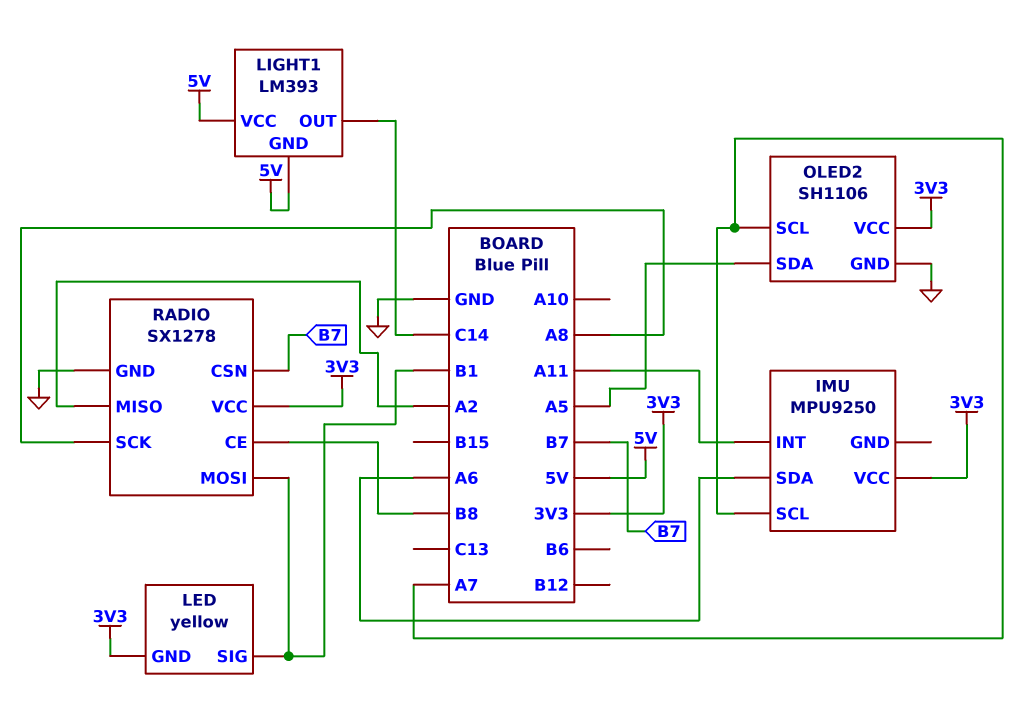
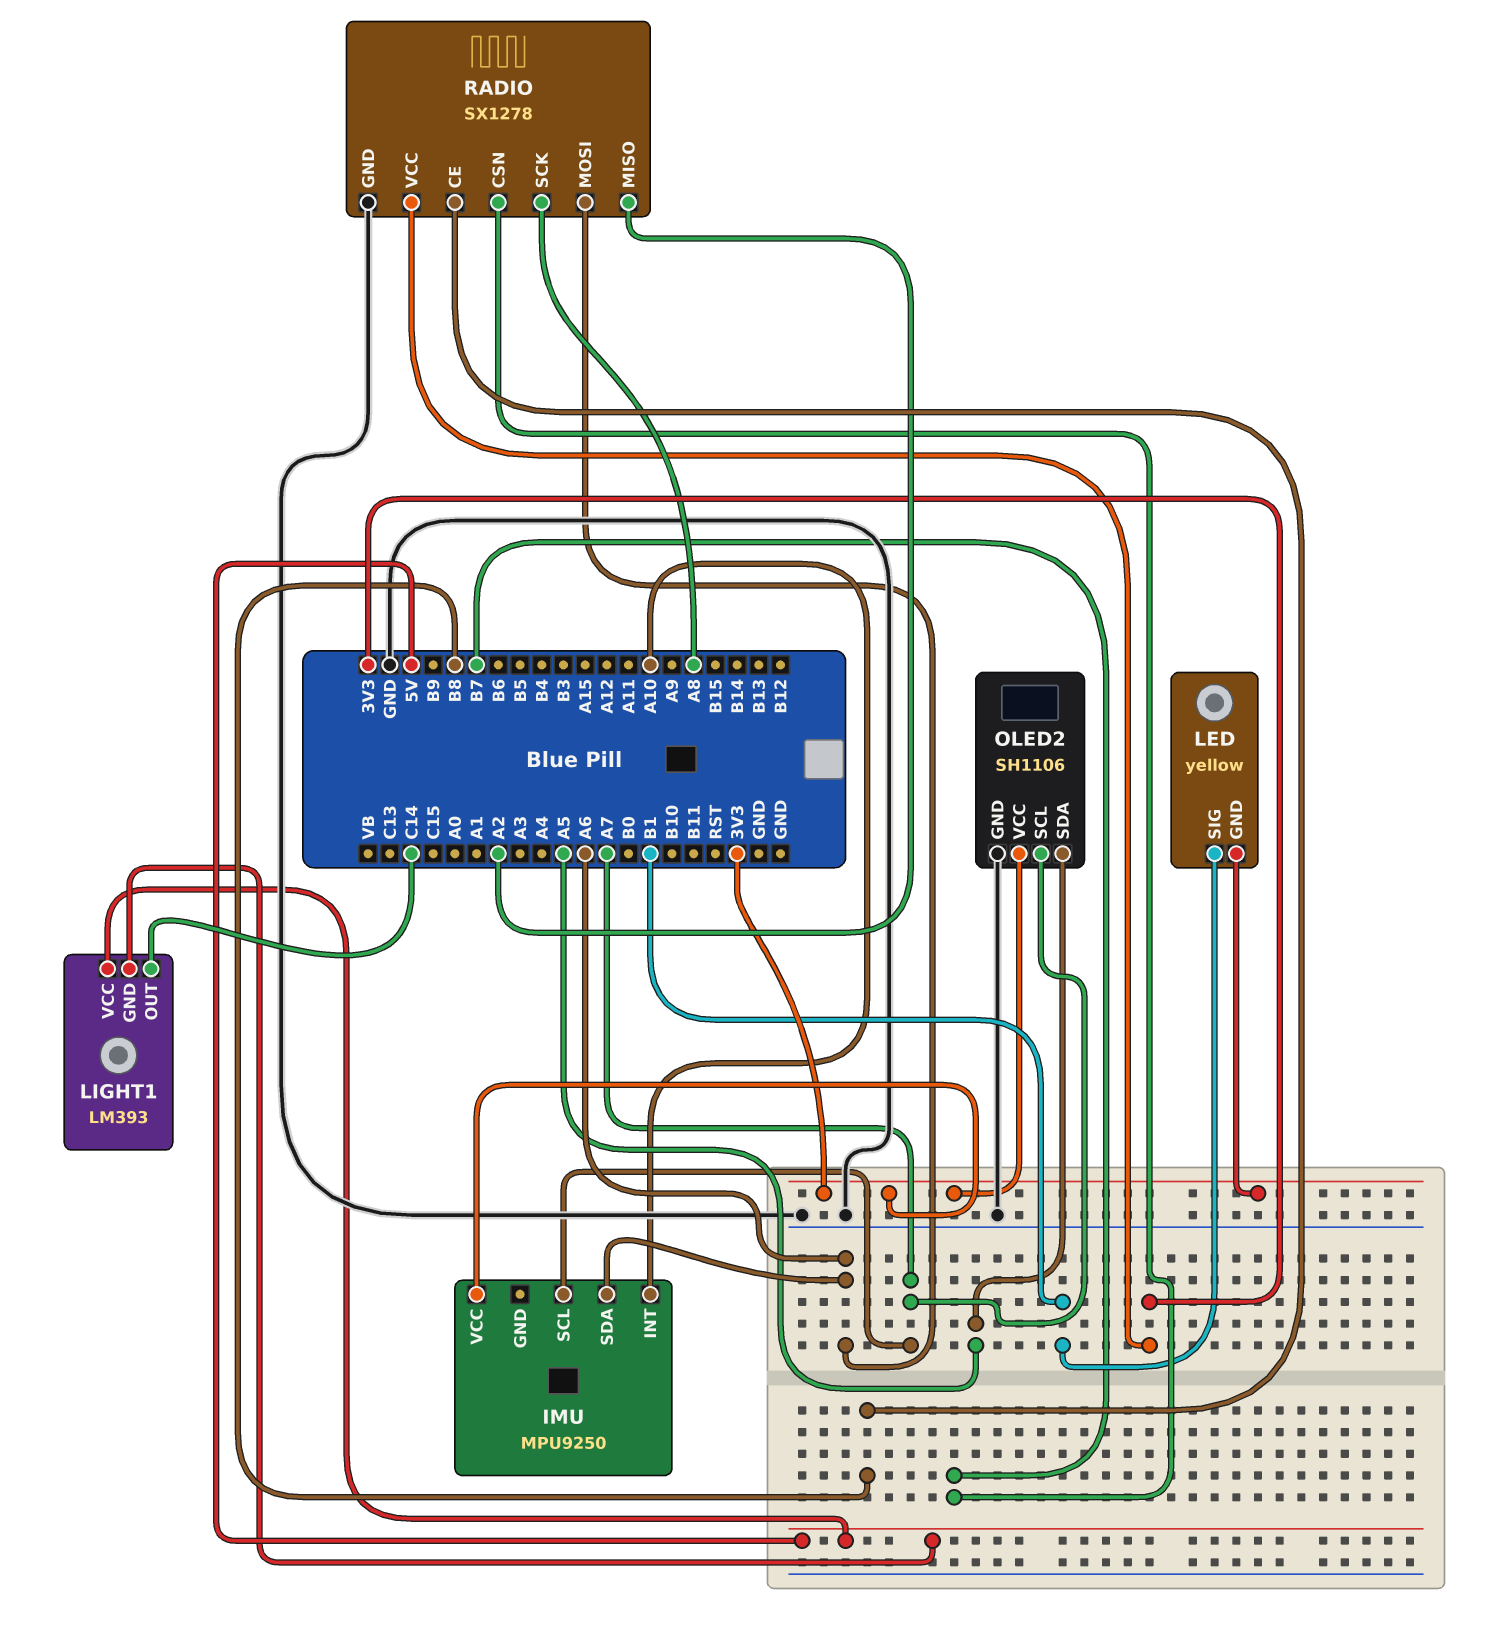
IMU pin INT: A11 -> A10
RADIO pin MOSI: B1 -> A6

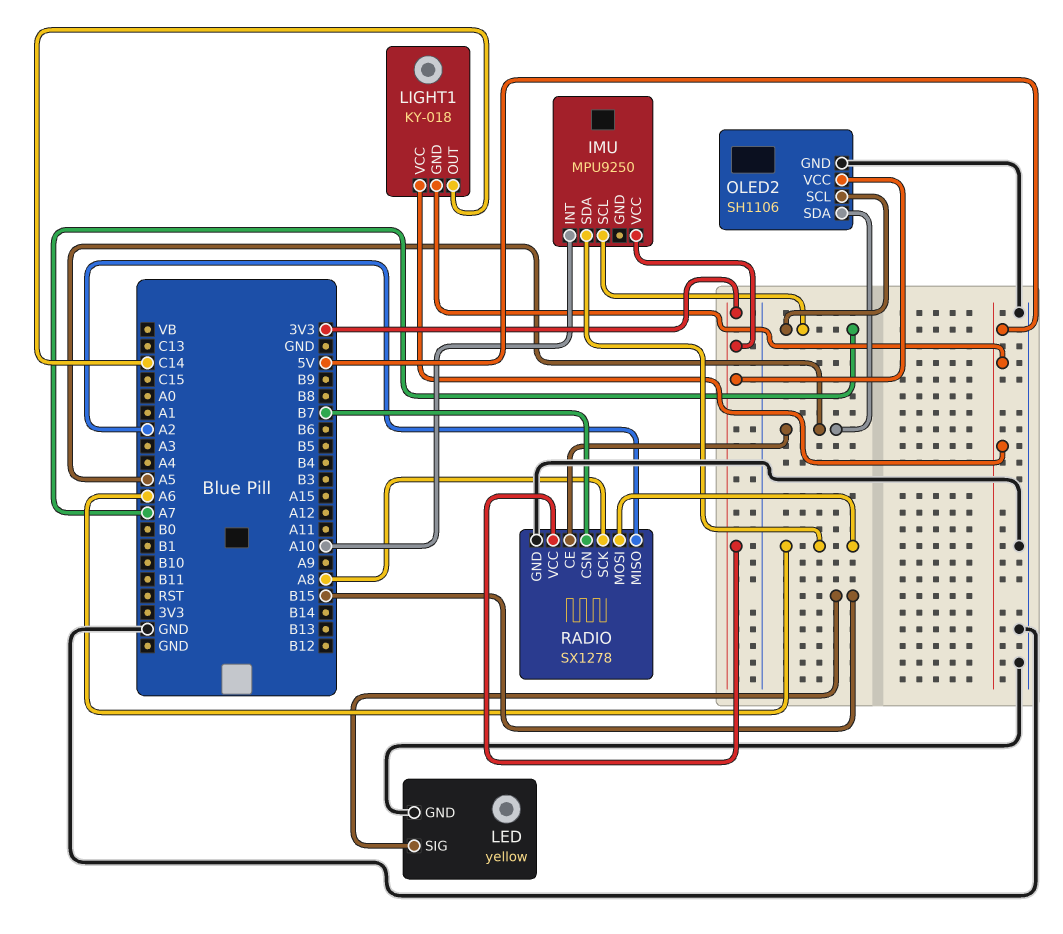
LED pin GND: 3V3 -> GND
LED pin SIG: B1 -> B15
LIGHT1: LM393 -> KY-018
RADIO pin CE: B8 -> A5

